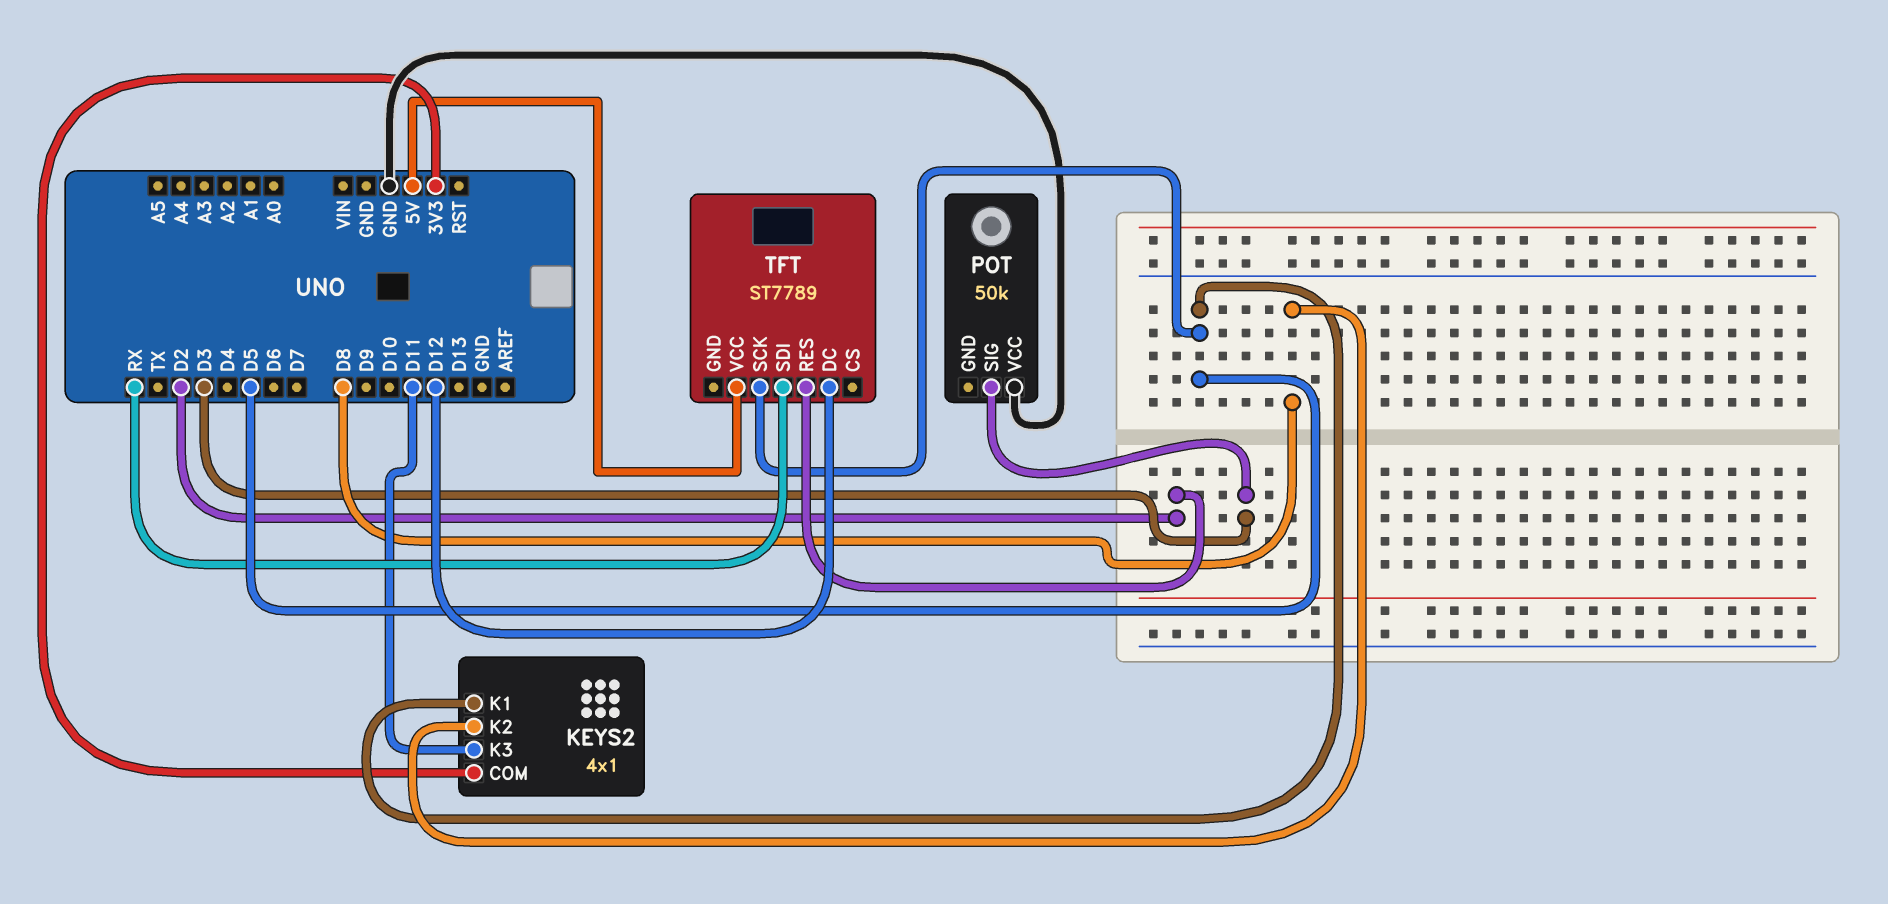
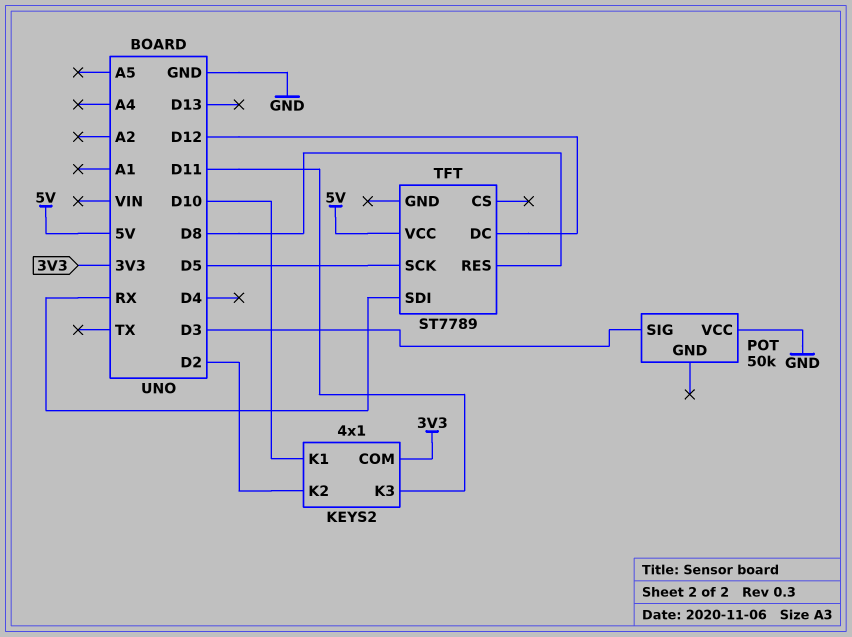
KEYS2 pin K1: D5 -> D10
KEYS2 pin K2: D8 -> D2
TFT pin RES: D2 -> D8

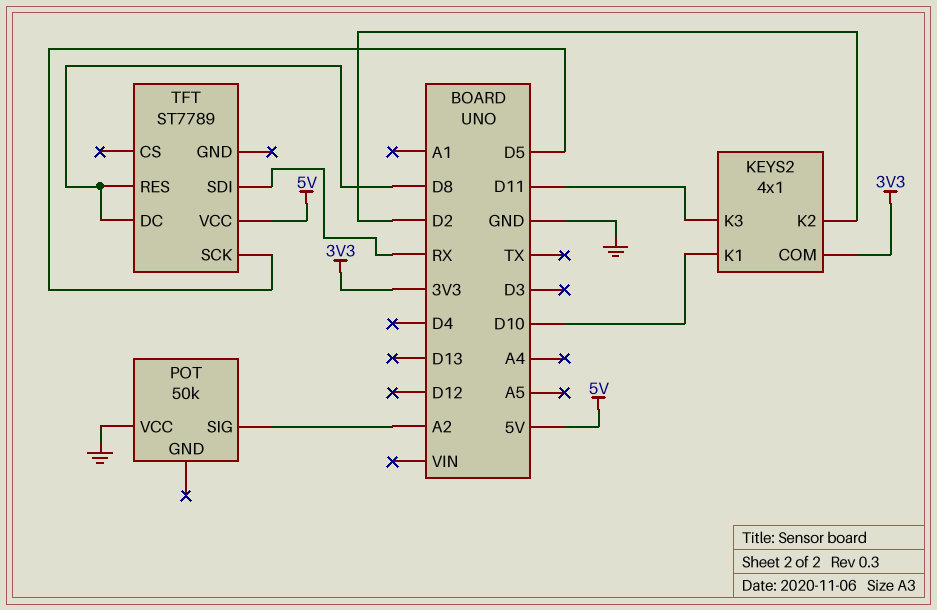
POT pin SIG: D3 -> A2
TFT pin DC: D12 -> D8

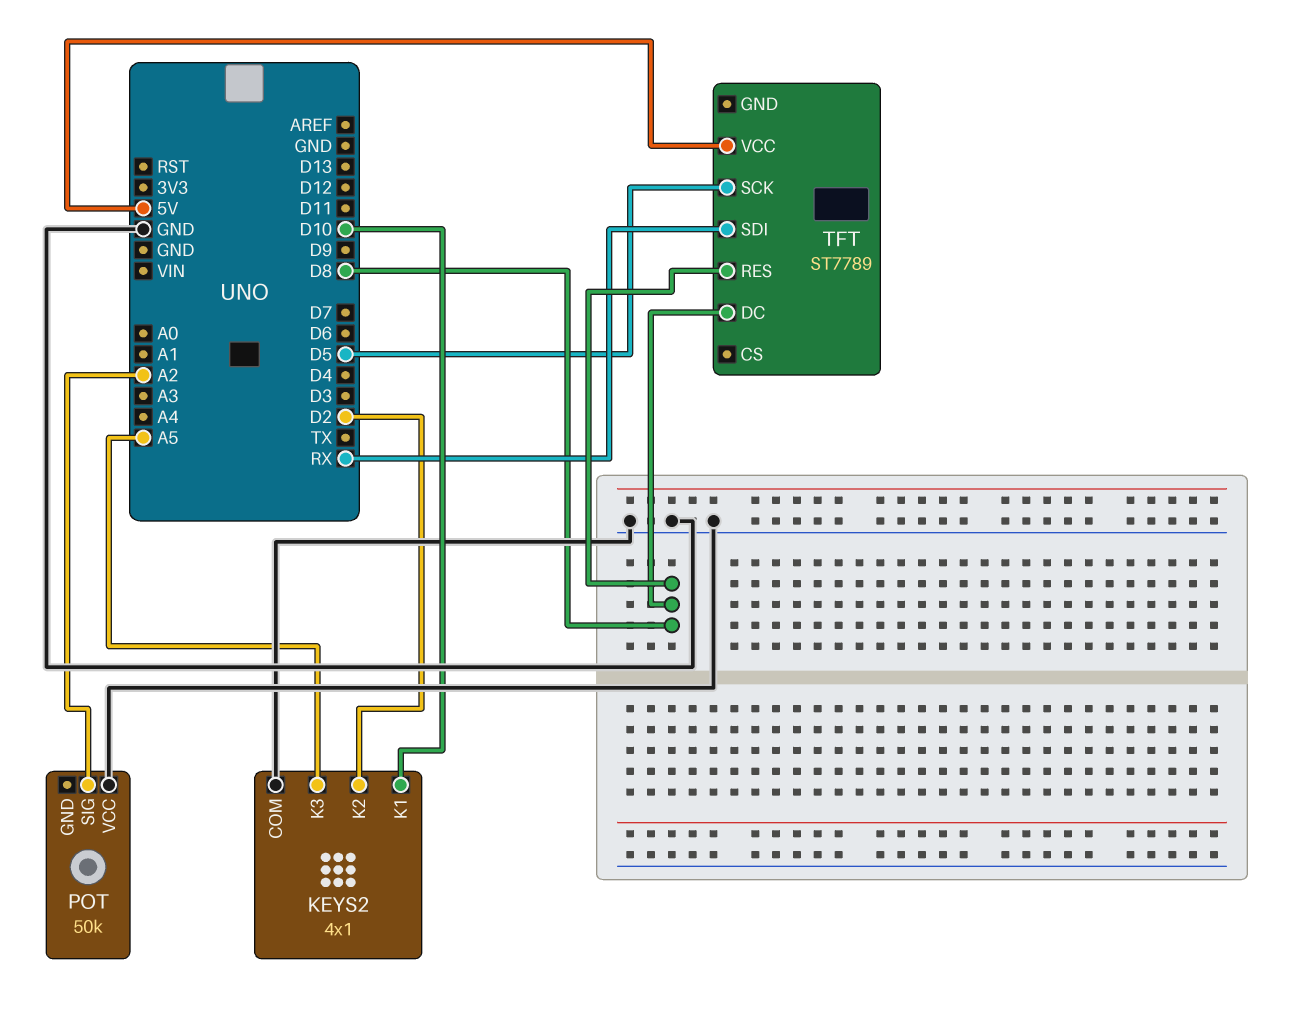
KEYS2 pin COM: 3V3 -> GND
KEYS2 pin K3: D11 -> A5

